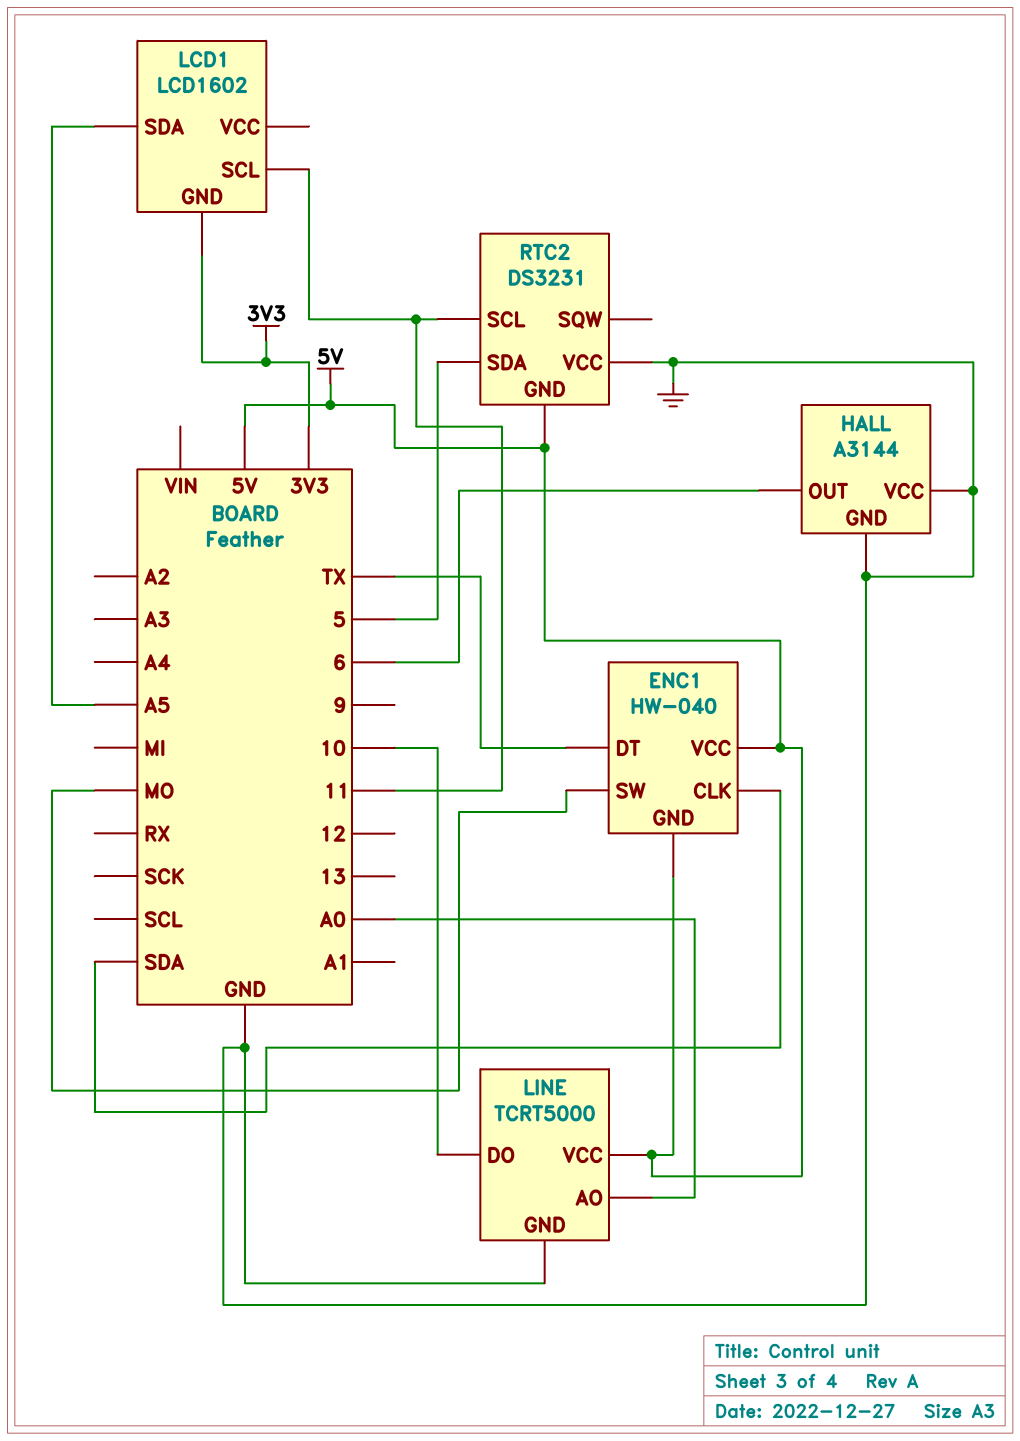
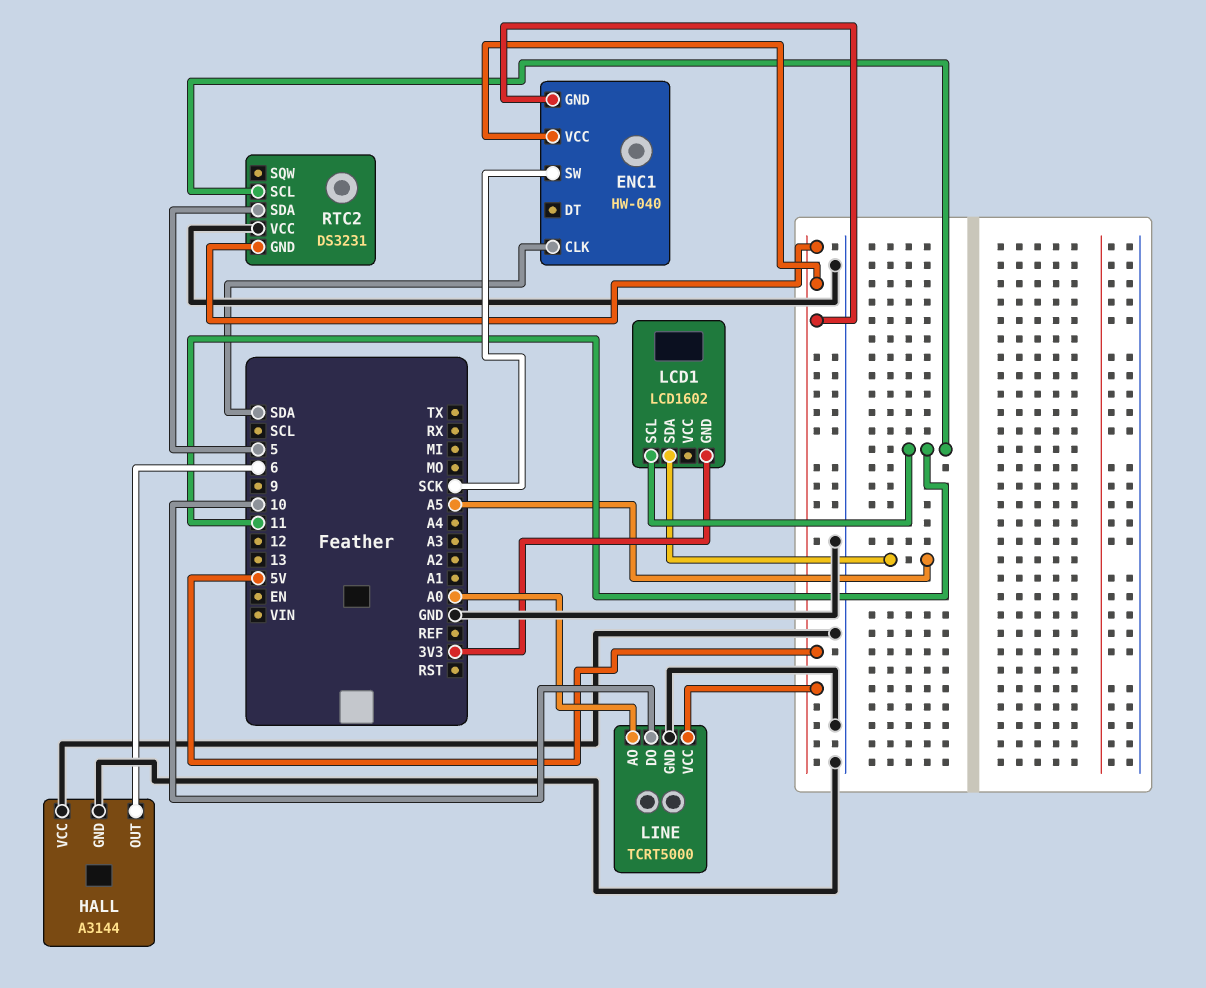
ENC1 pin DT: TX -> none
ENC1 pin SW: MO -> SCK

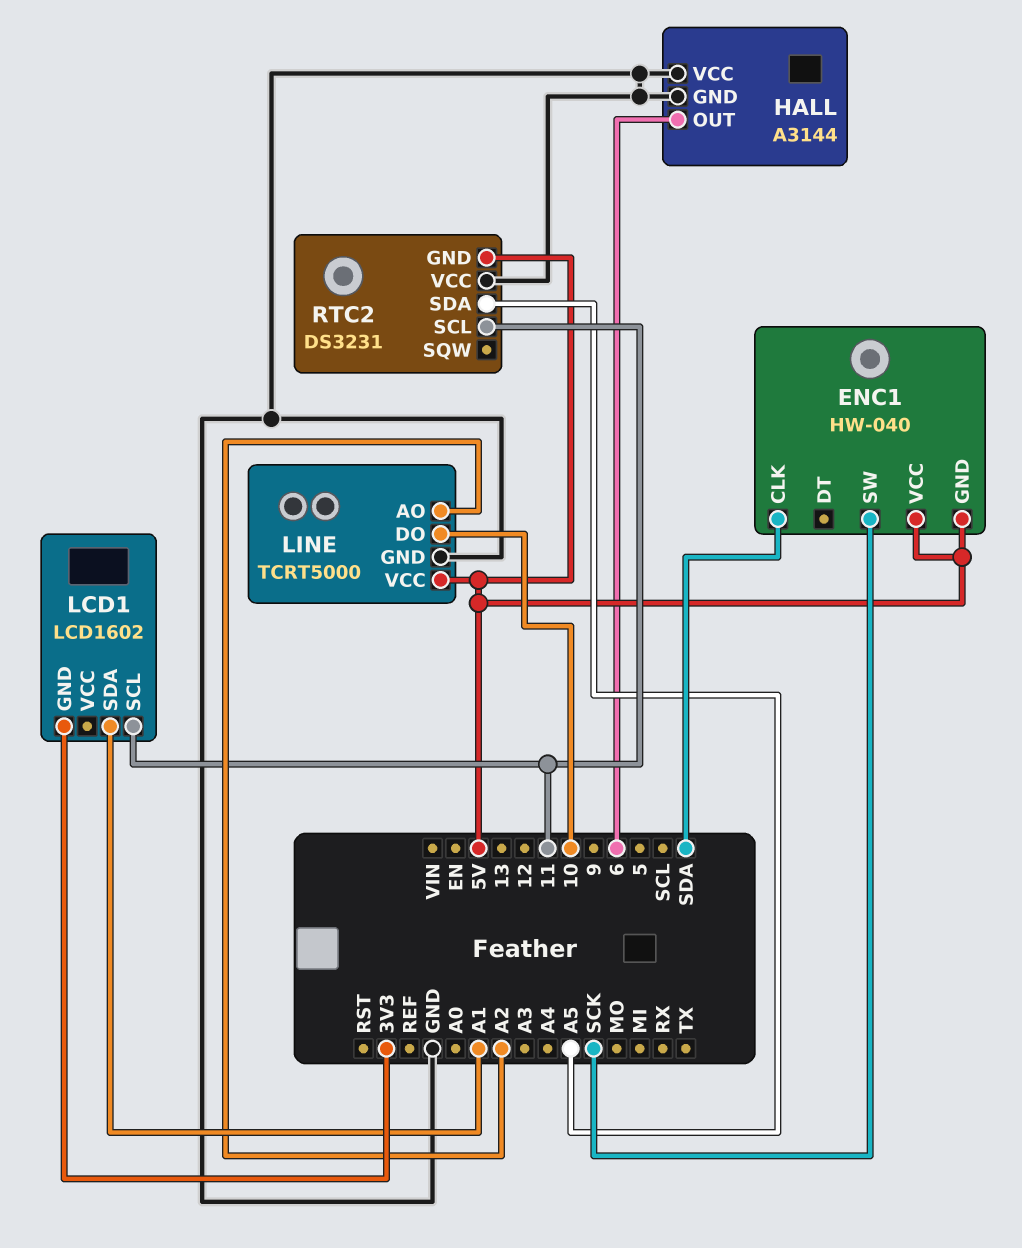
LCD1 pin SDA: A5 -> A1
LINE pin AO: A0 -> A2
RTC2 pin SDA: 5 -> A5

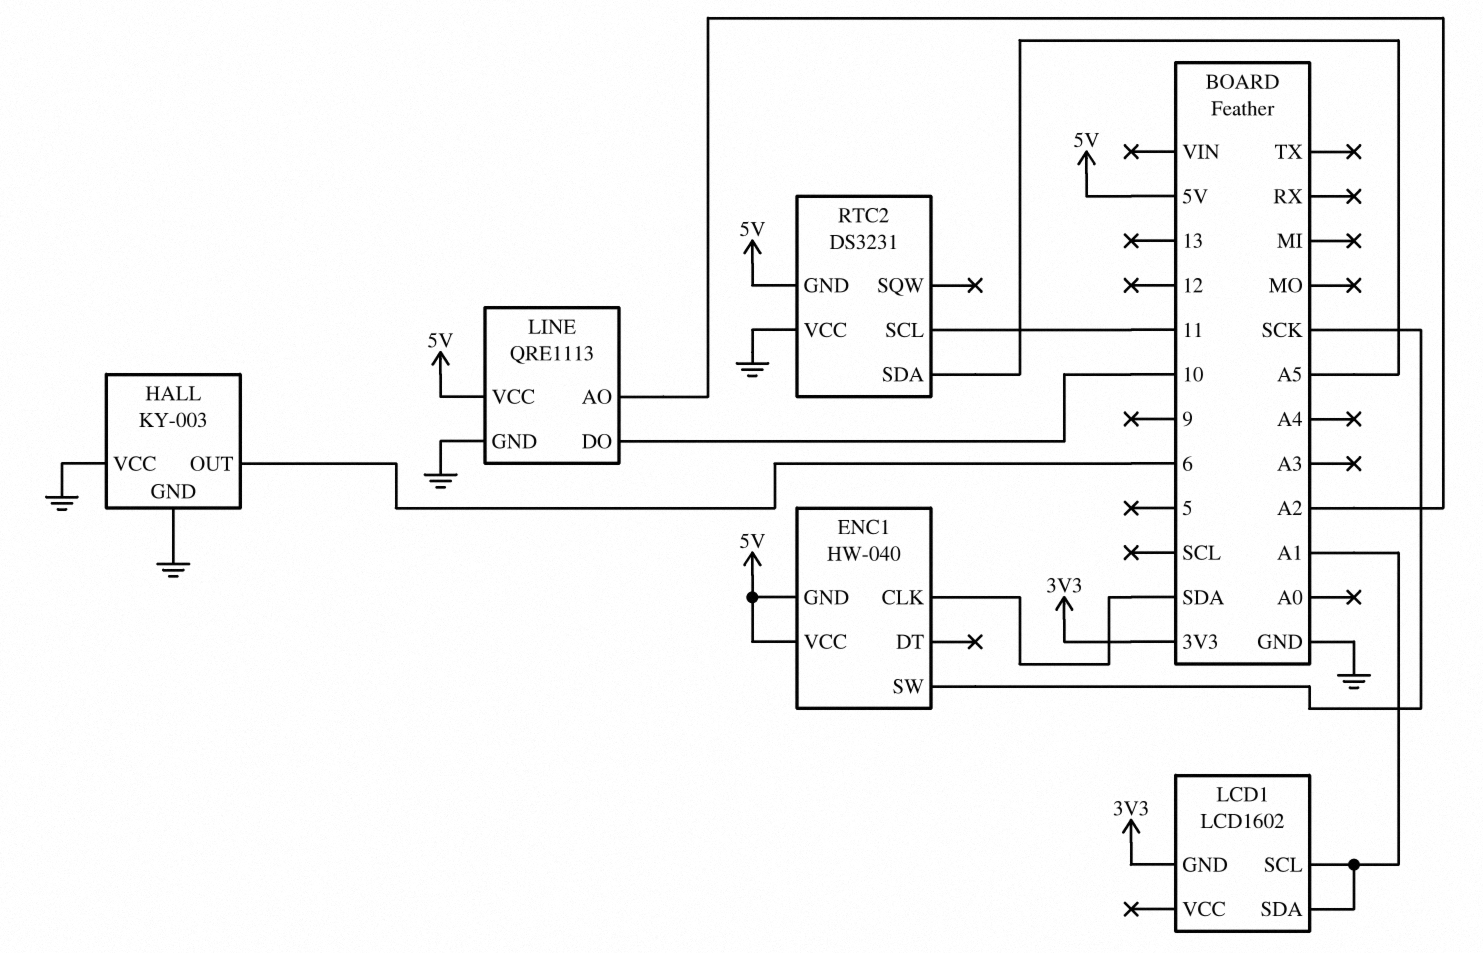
HALL: A3144 -> KY-003
LCD1 pin SCL: 11 -> A1
LINE: TCRT5000 -> QRE1113

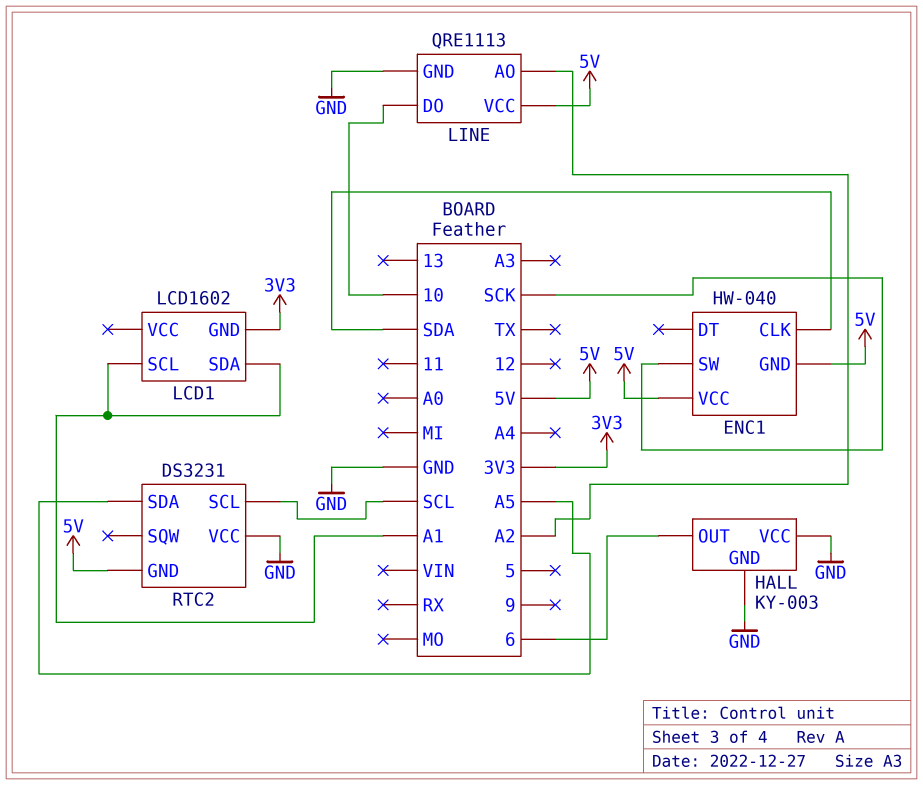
RTC2 pin SCL: 11 -> SCL

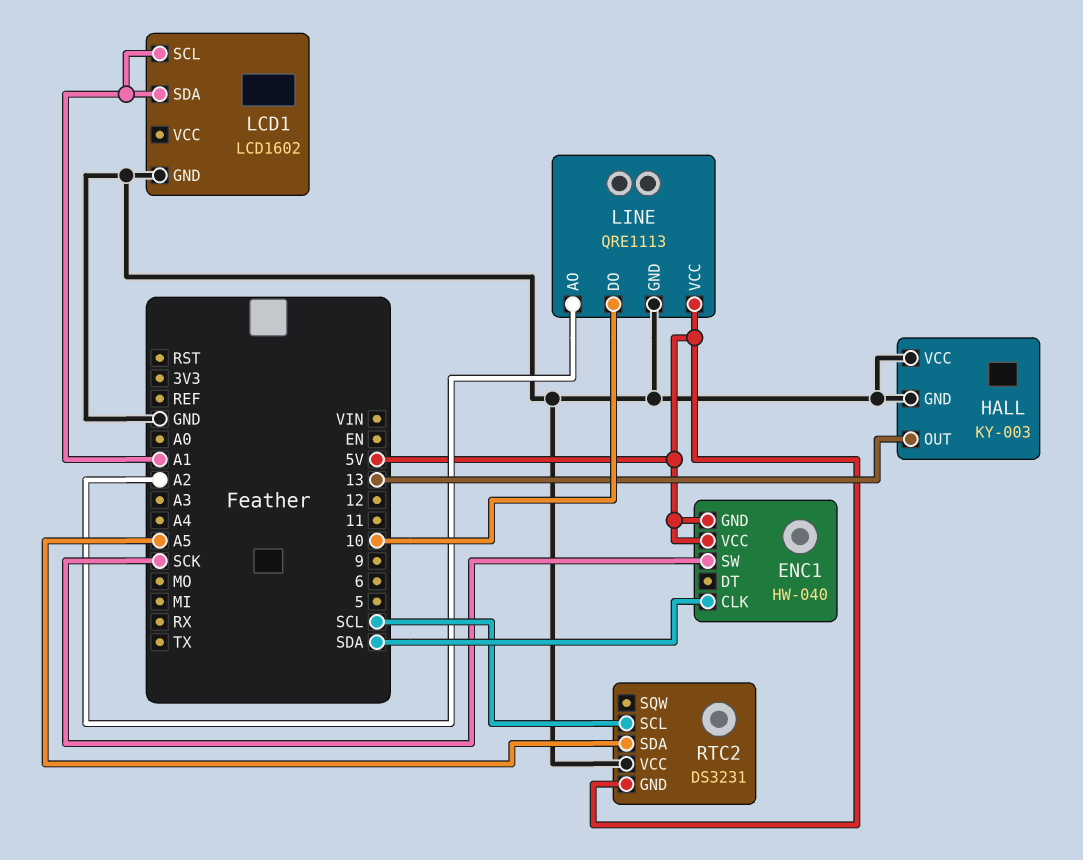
HALL pin OUT: 6 -> 13
LCD1 pin GND: 3V3 -> GND

